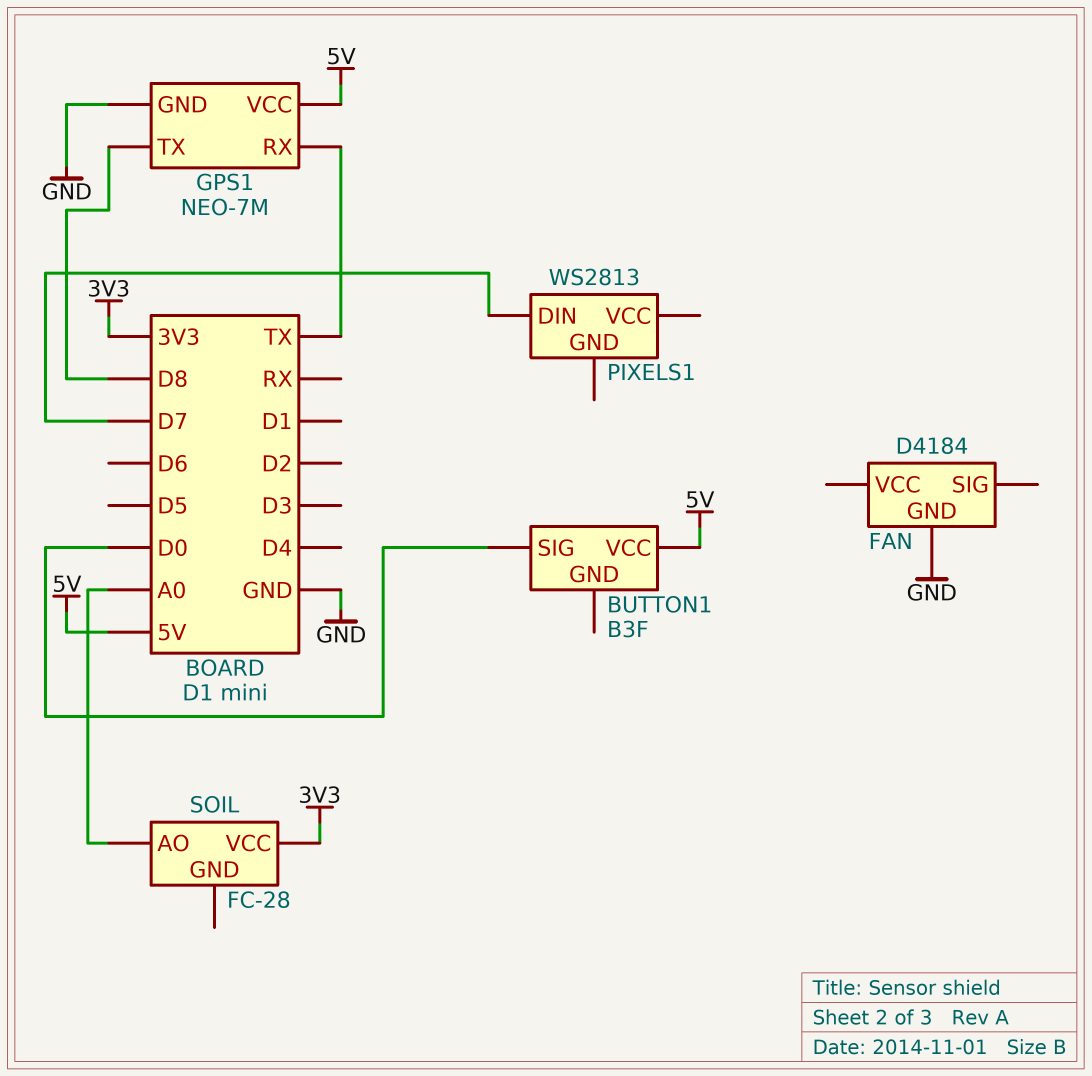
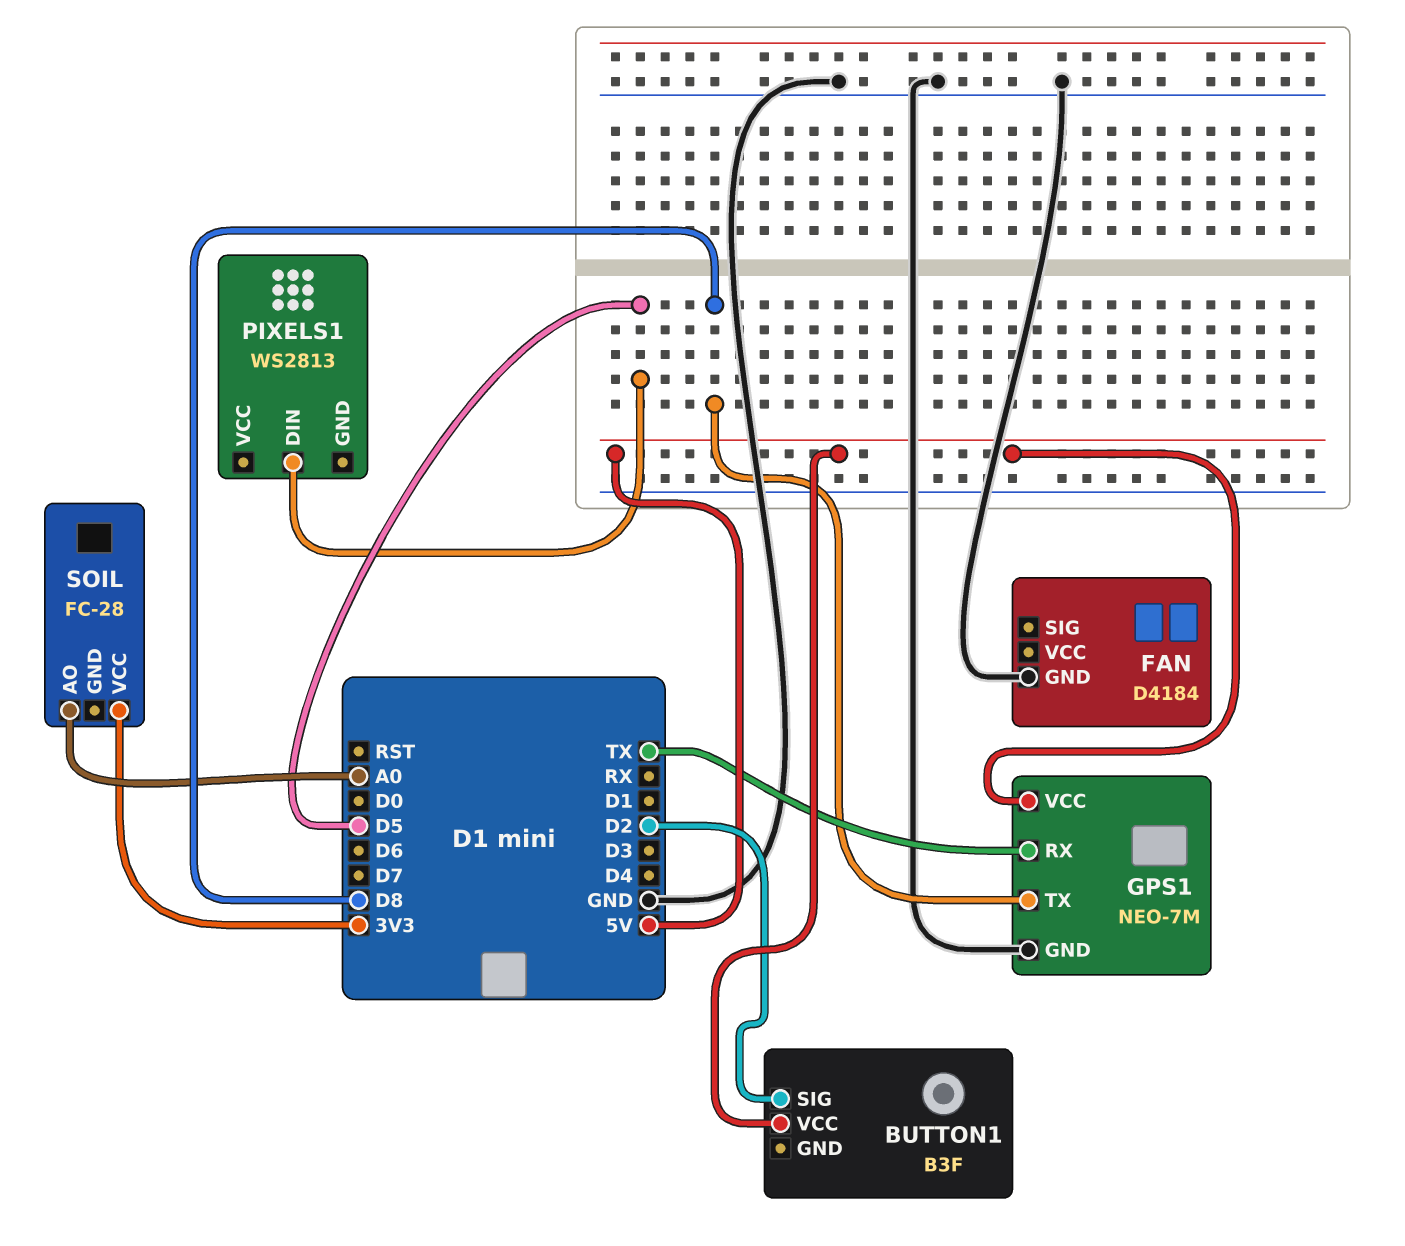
BUTTON1 pin SIG: D0 -> D2
PIXELS1 pin DIN: D7 -> D5

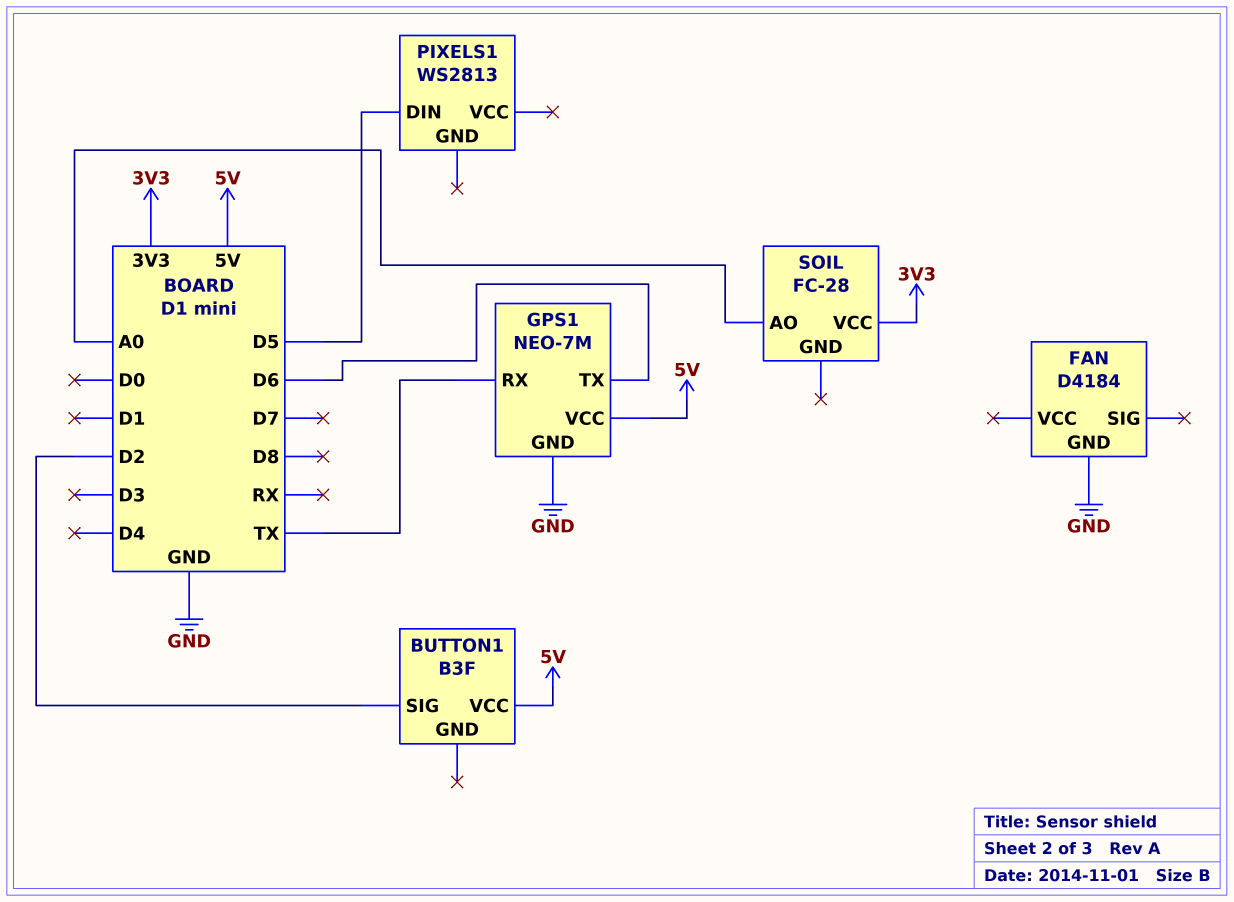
GPS1 pin TX: D8 -> D6

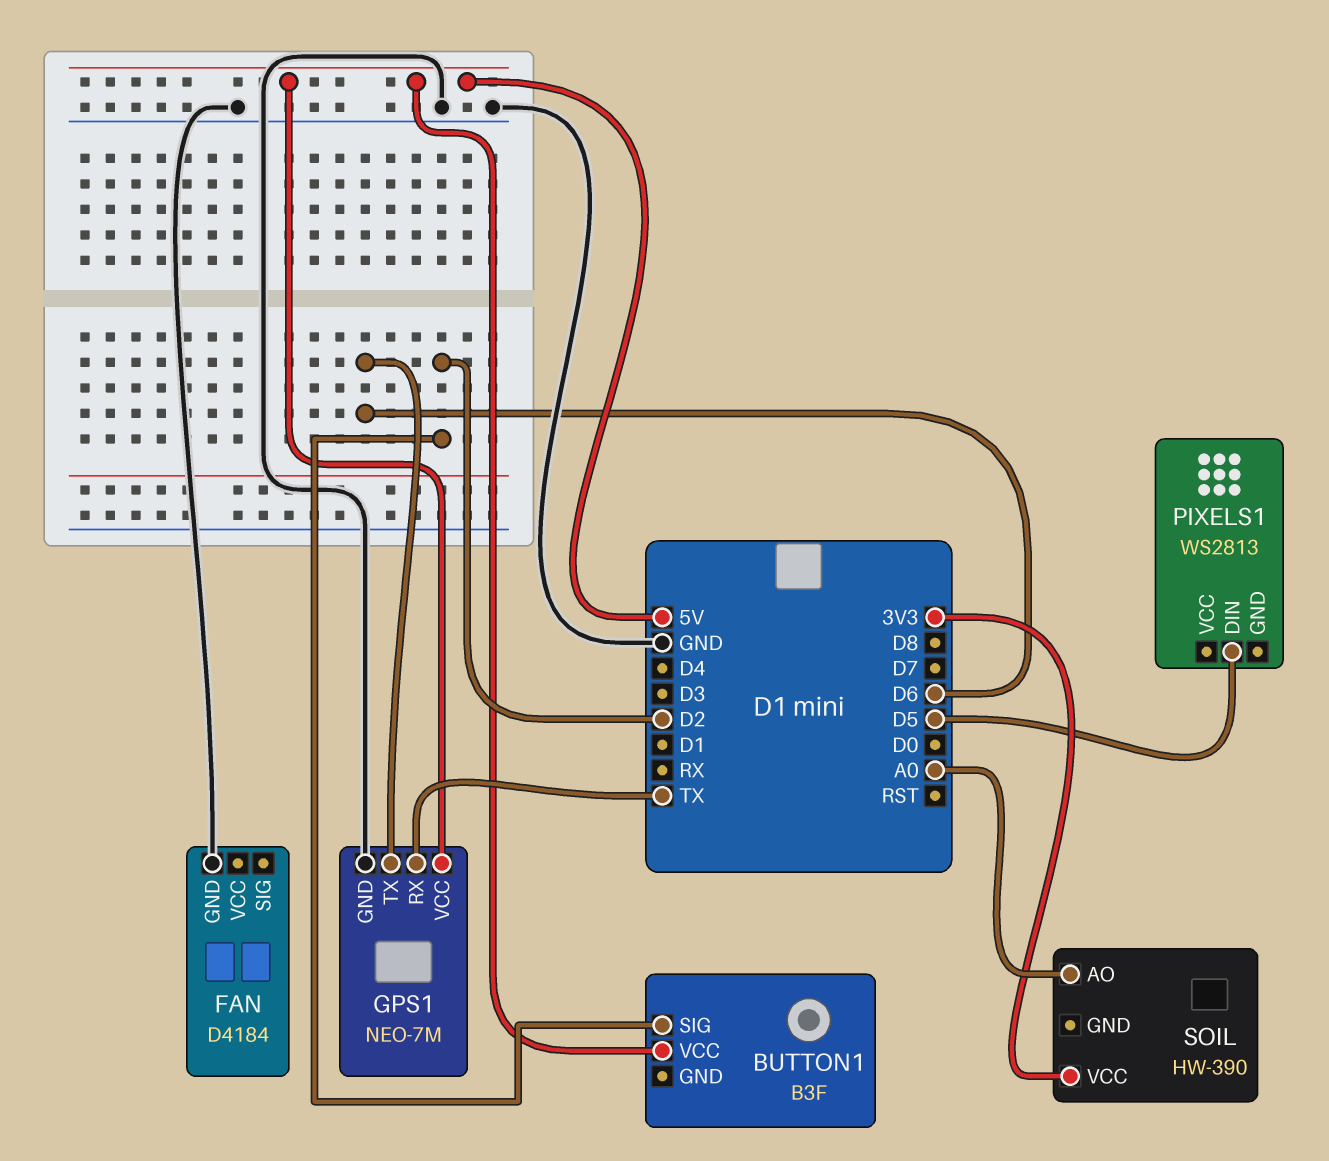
SOIL: FC-28 -> HW-390

